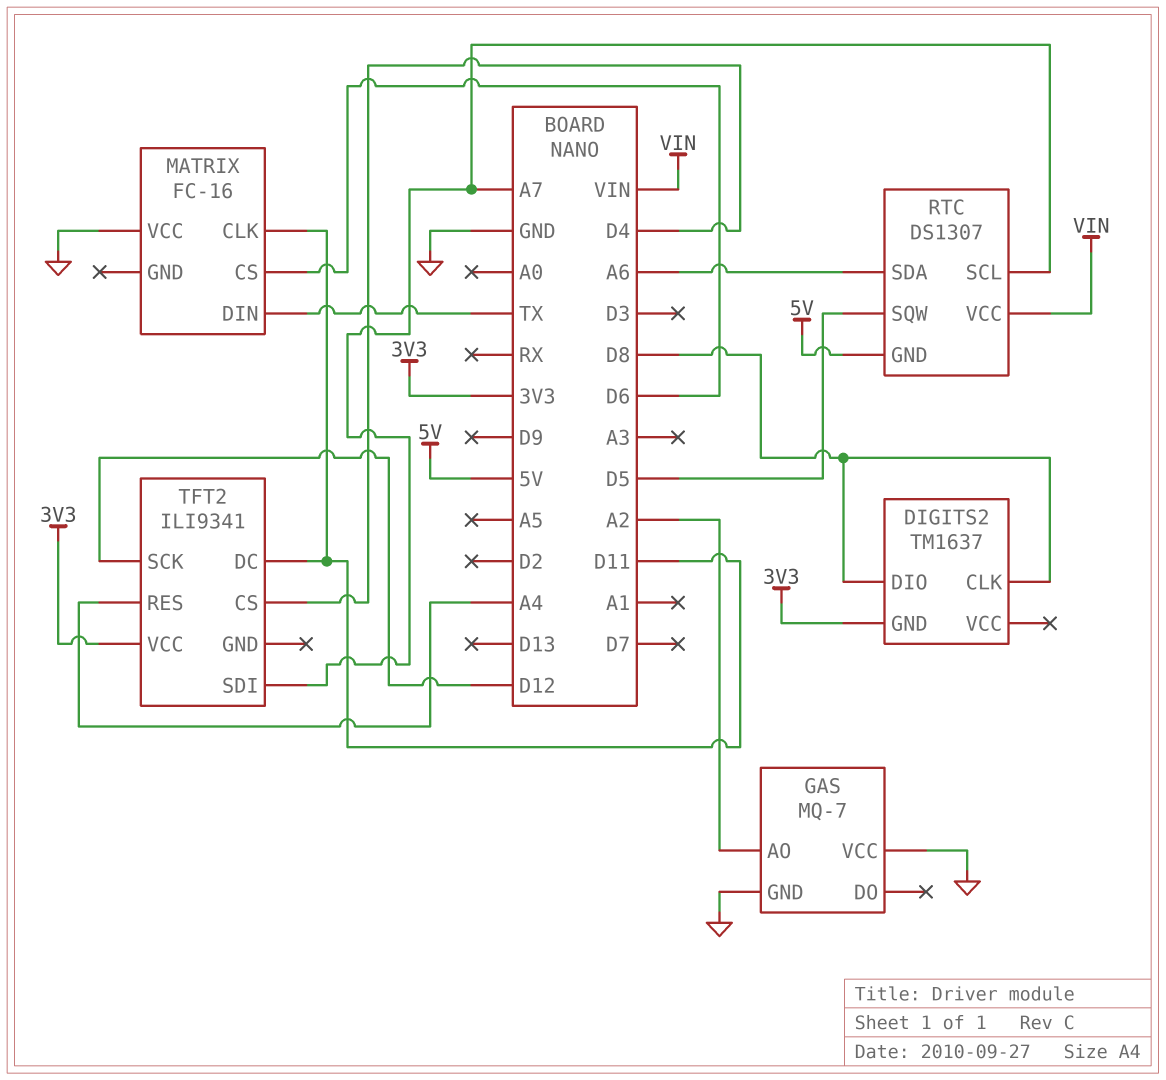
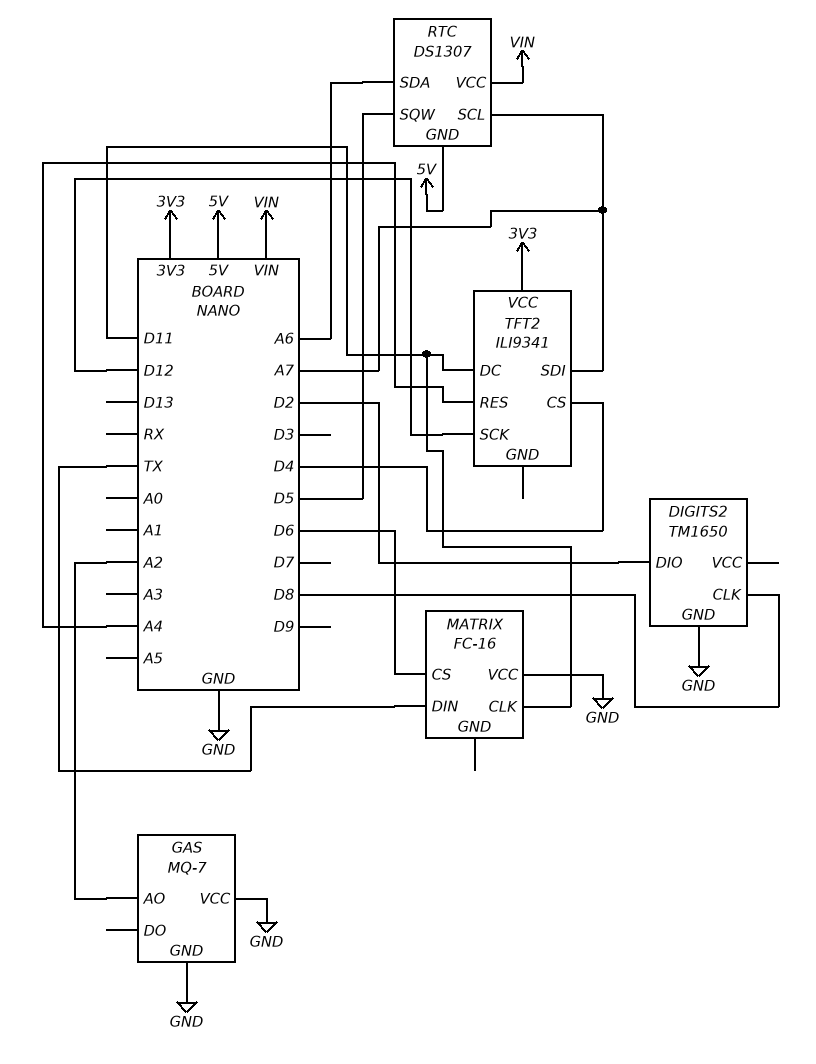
DIGITS2: TM1637 -> TM1650
DIGITS2 pin DIO: D8 -> D2
DIGITS2 pin GND: 3V3 -> GND

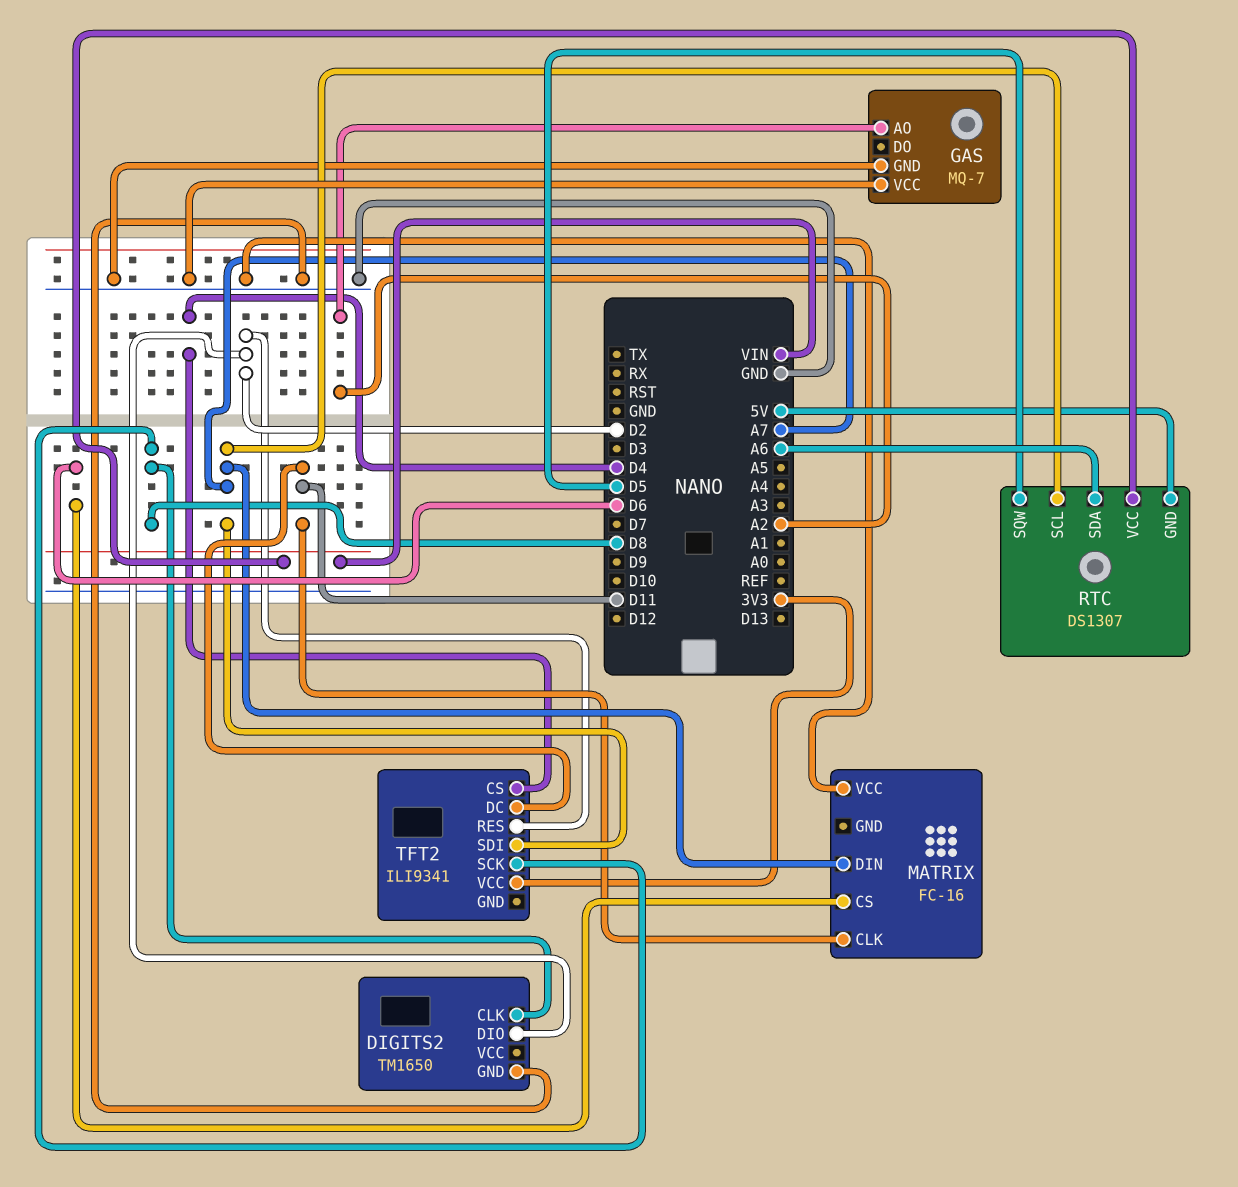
MATRIX pin DIN: TX -> A7
TFT2 pin RES: A4 -> D2
TFT2 pin SCK: D12 -> D8

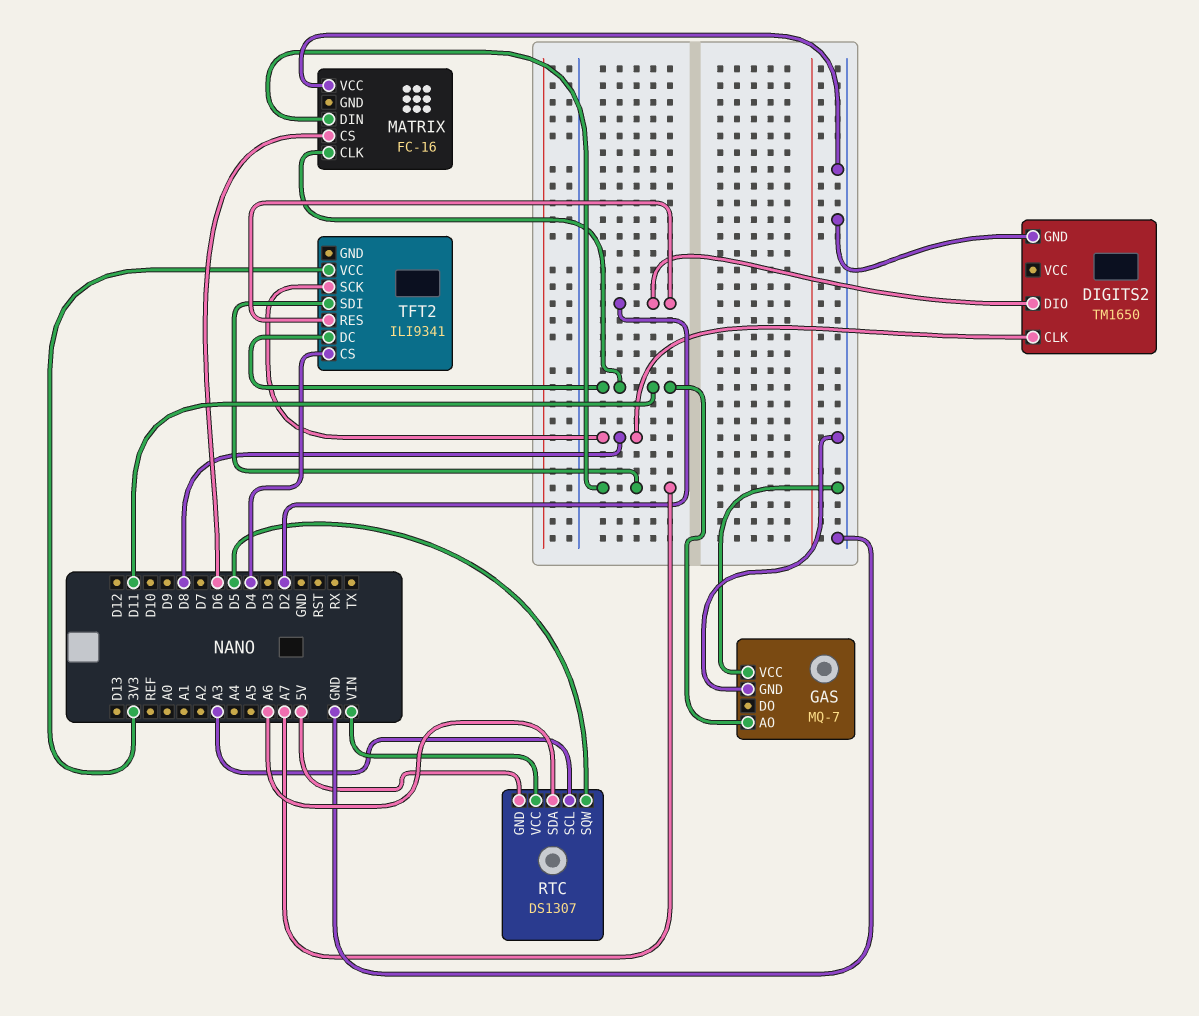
GAS pin AO: A2 -> D11
RTC pin SCL: A7 -> A3

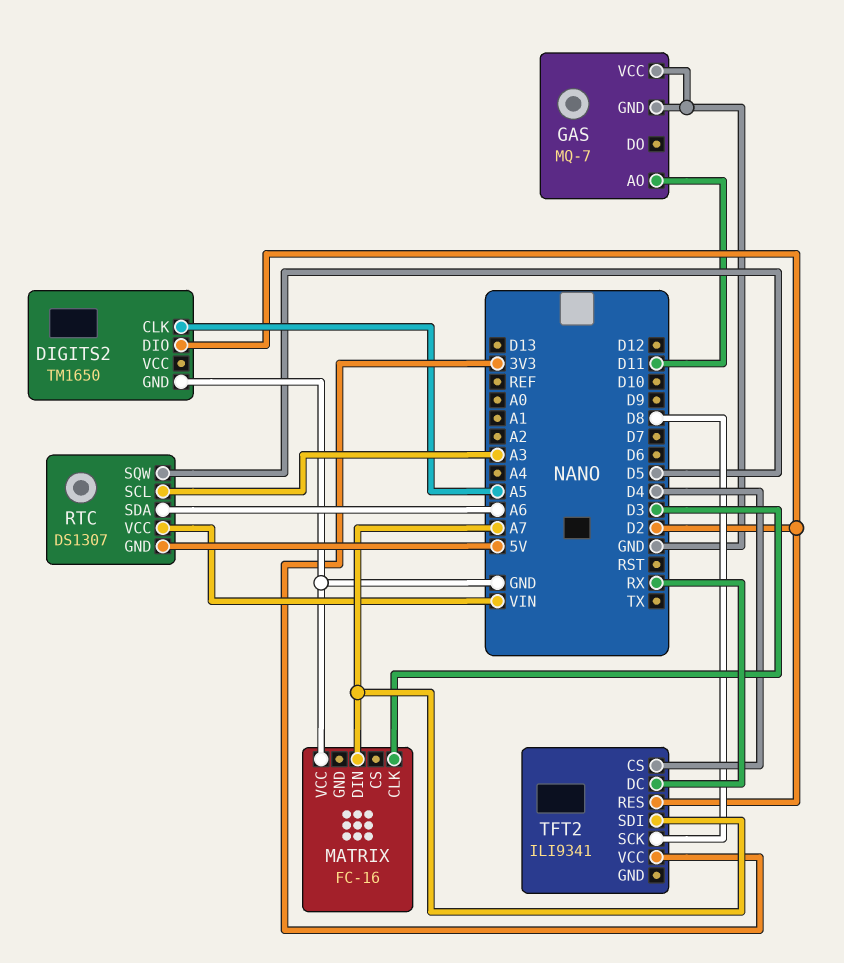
DIGITS2 pin CLK: D8 -> A5
MATRIX pin CLK: D11 -> D3
MATRIX pin CS: D6 -> none
TFT2 pin DC: D11 -> RX

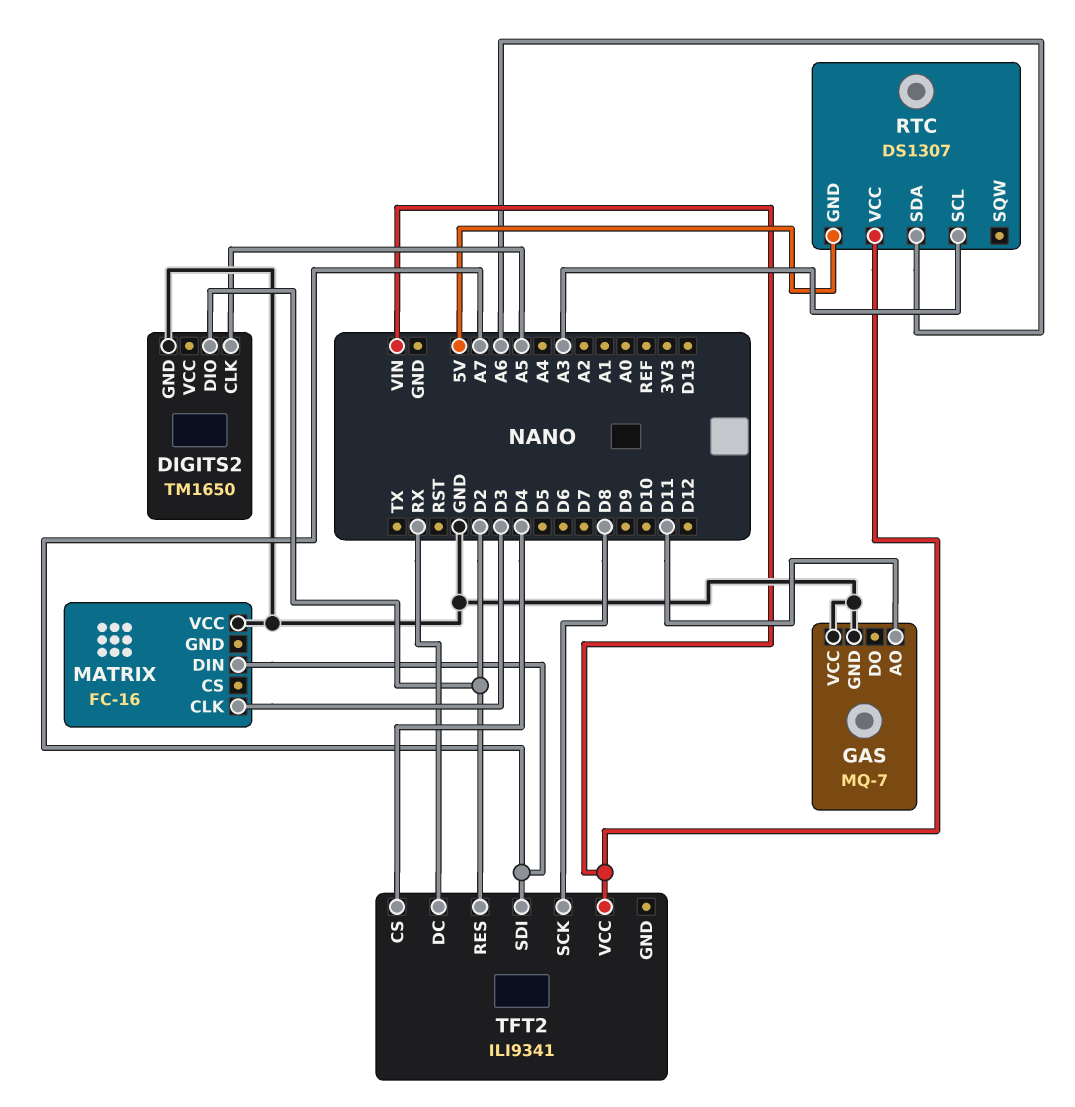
RTC pin SQW: D5 -> none
TFT2 pin VCC: 3V3 -> VIN

